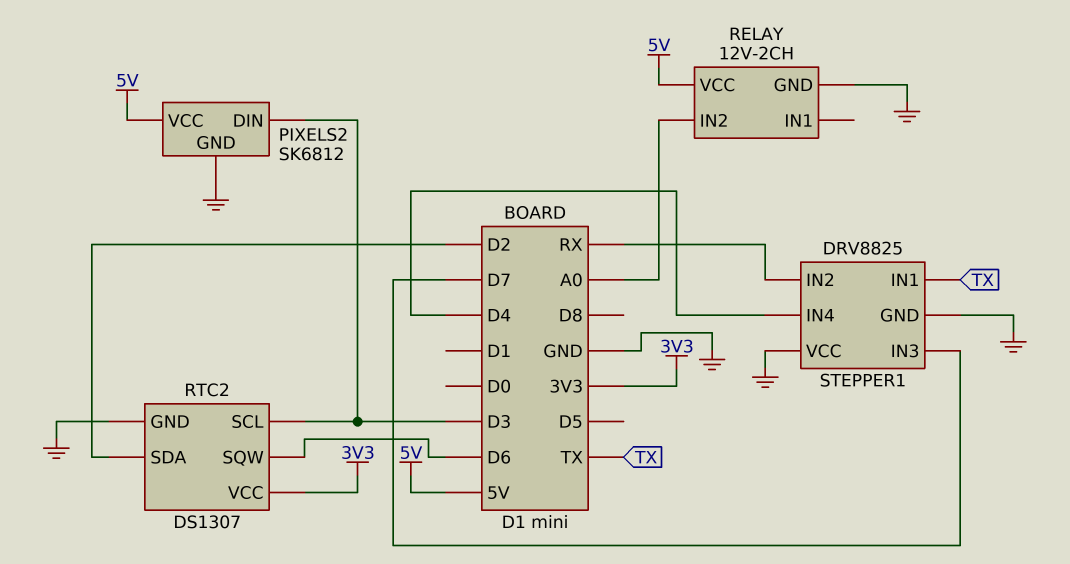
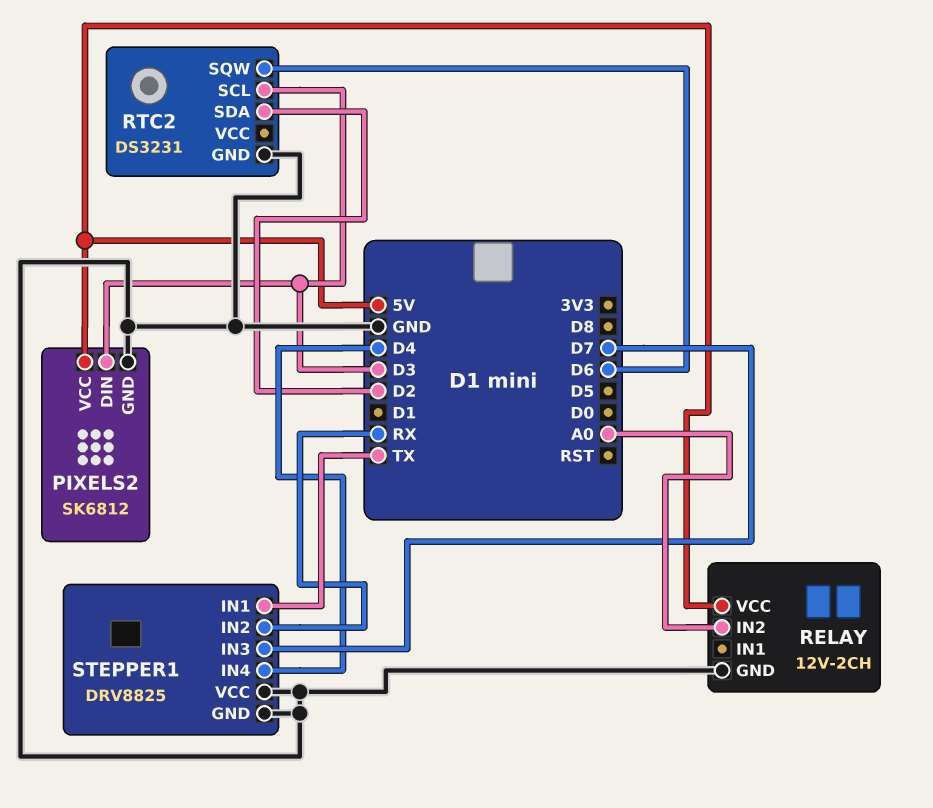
RTC2: DS1307 -> DS3231
RTC2 pin VCC: 3V3 -> none

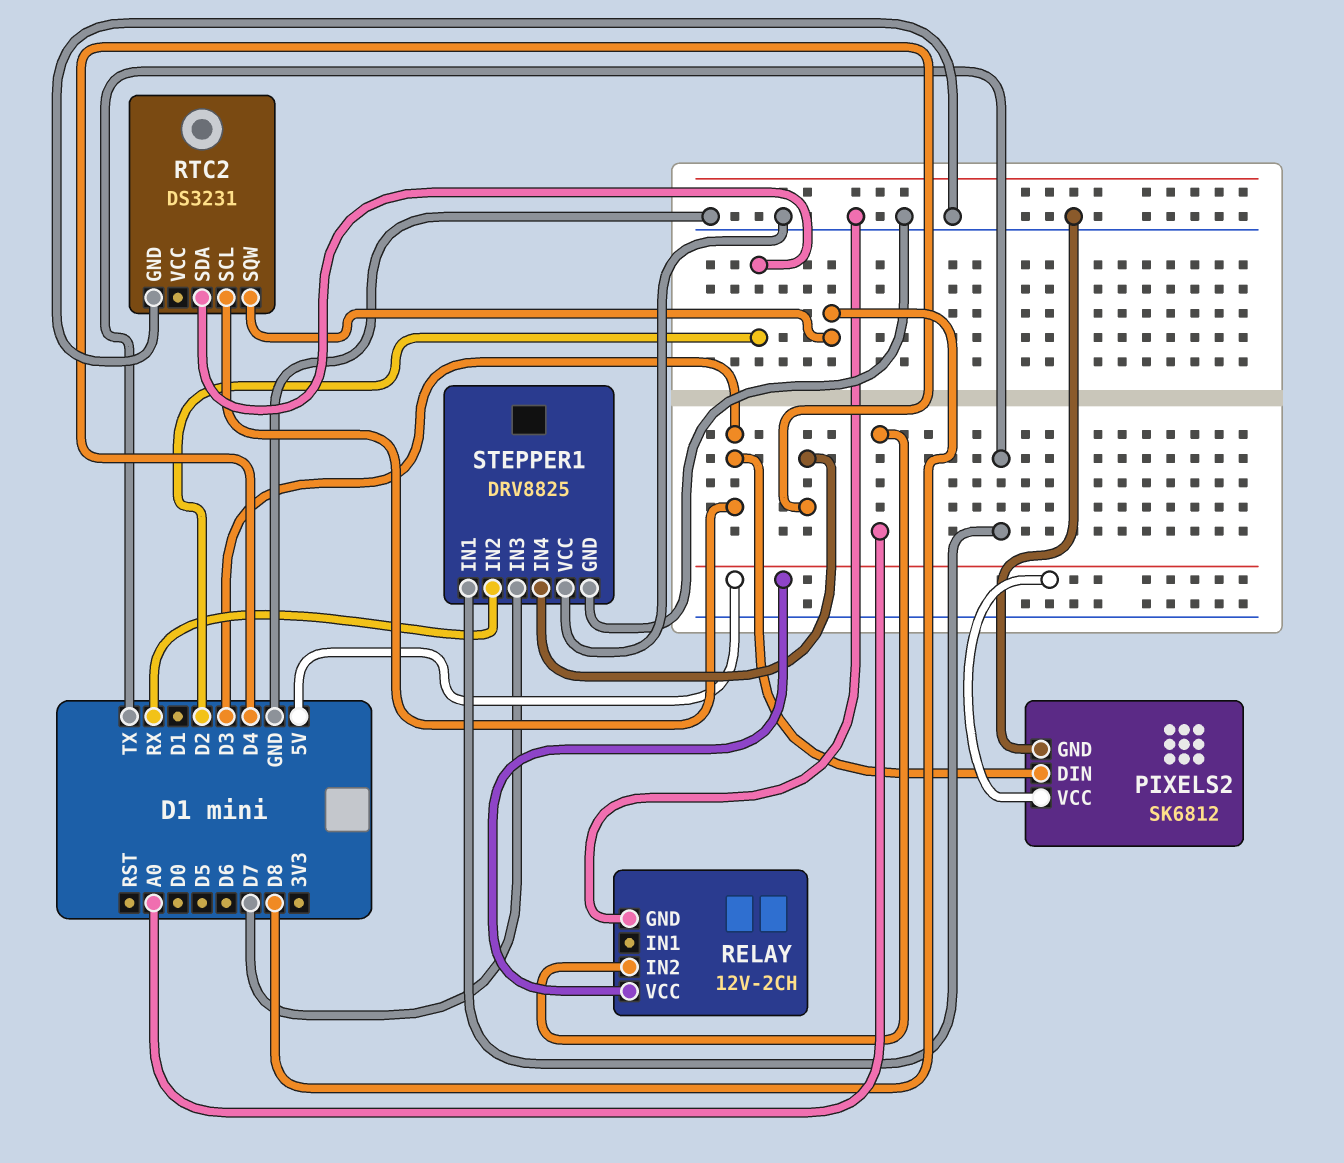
RTC2 pin SQW: D6 -> D8

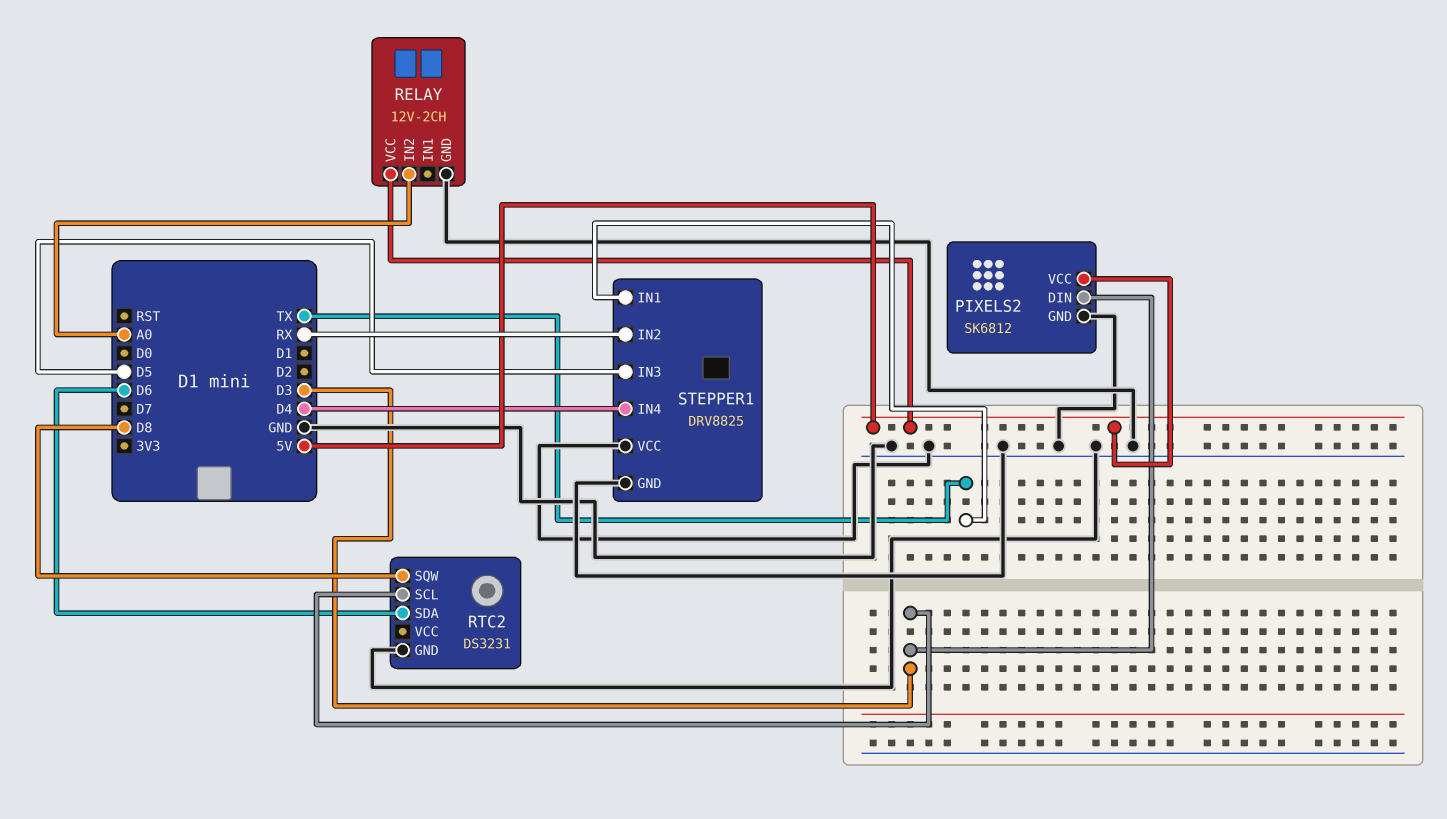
RTC2 pin SDA: D2 -> D6
STEPPER1 pin IN3: D7 -> D5

